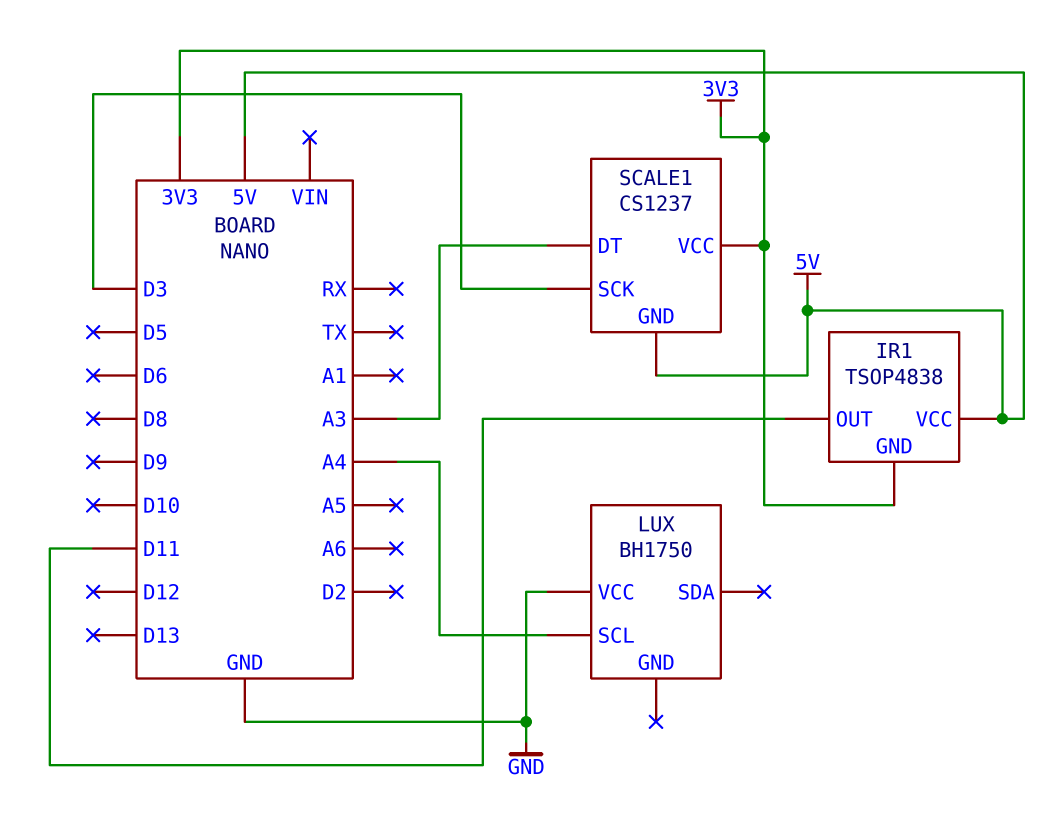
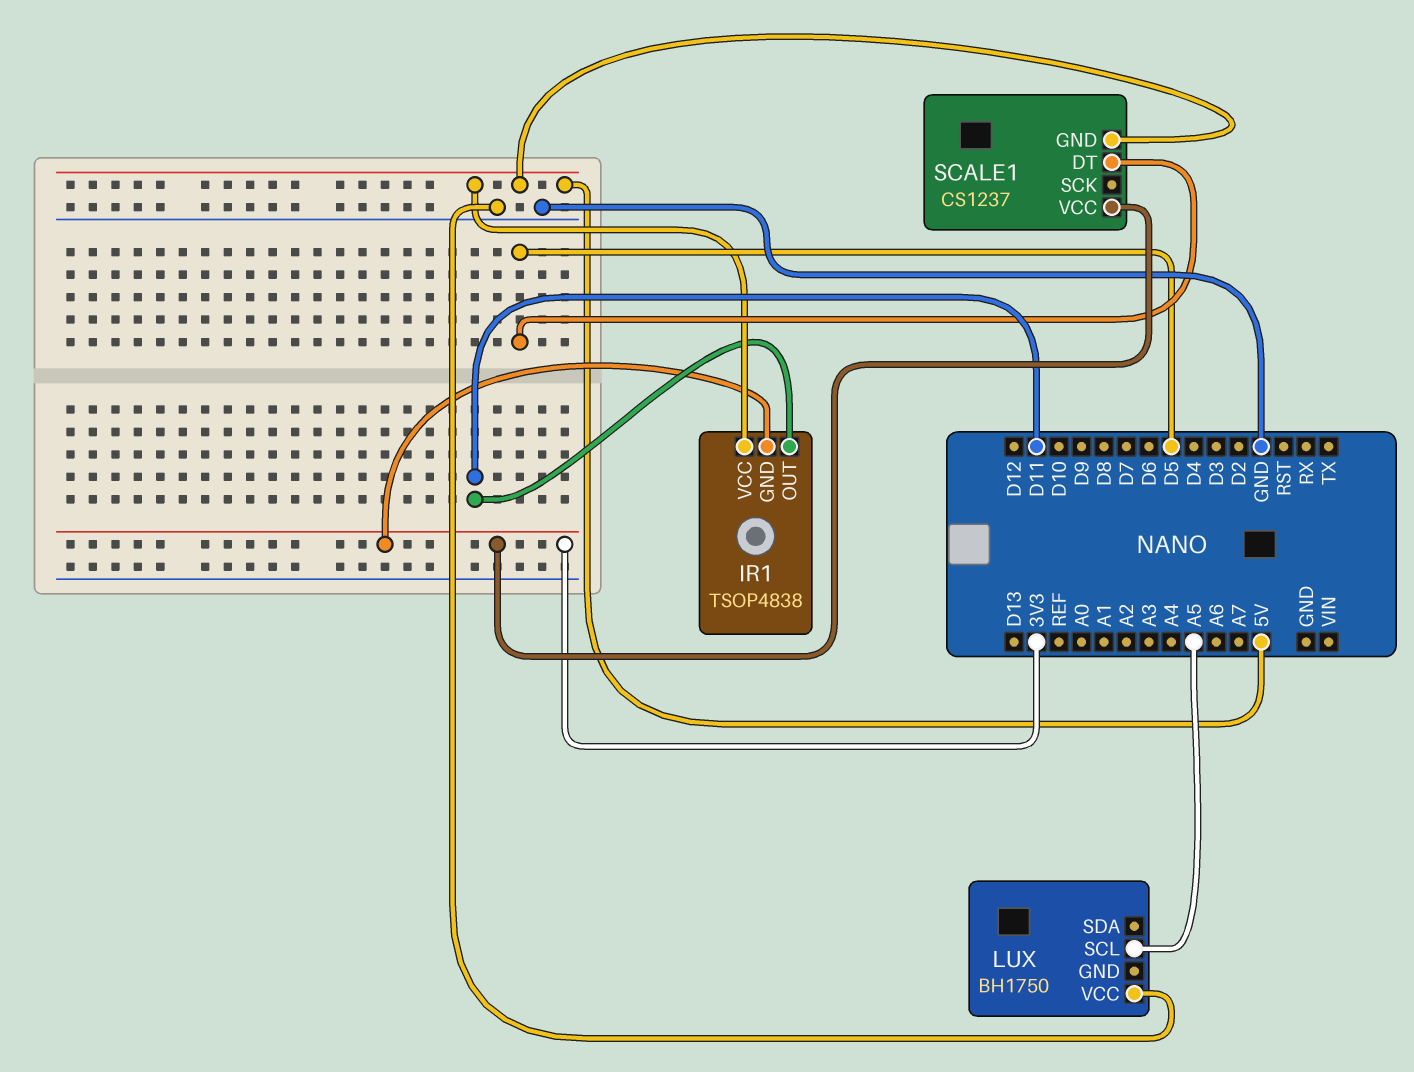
LUX pin SCL: A4 -> A5
SCALE1 pin DT: A3 -> D5
SCALE1 pin SCK: D3 -> none

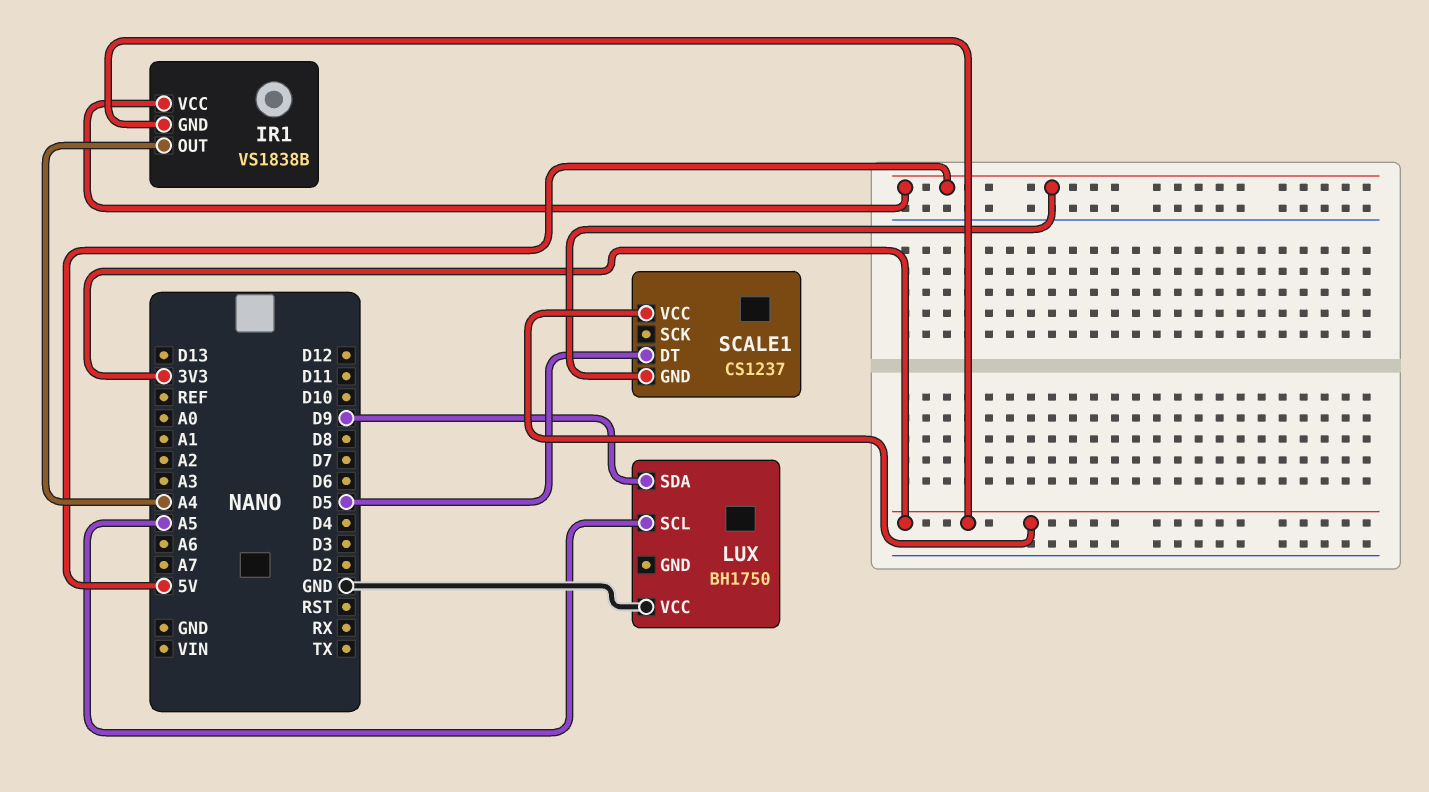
IR1: TSOP4838 -> VS1838B
IR1 pin OUT: D11 -> A4
LUX pin SDA: none -> D9

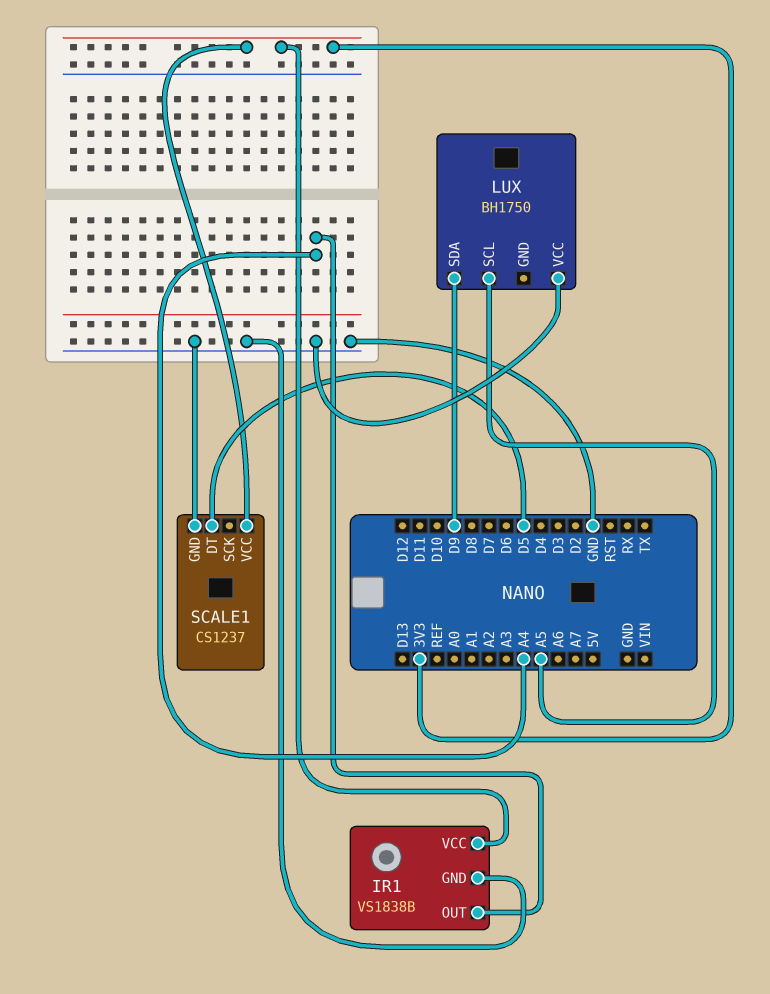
IR1 pin GND: 3V3 -> GND
IR1 pin VCC: 5V -> 3V3
SCALE1 pin GND: 5V -> GND

